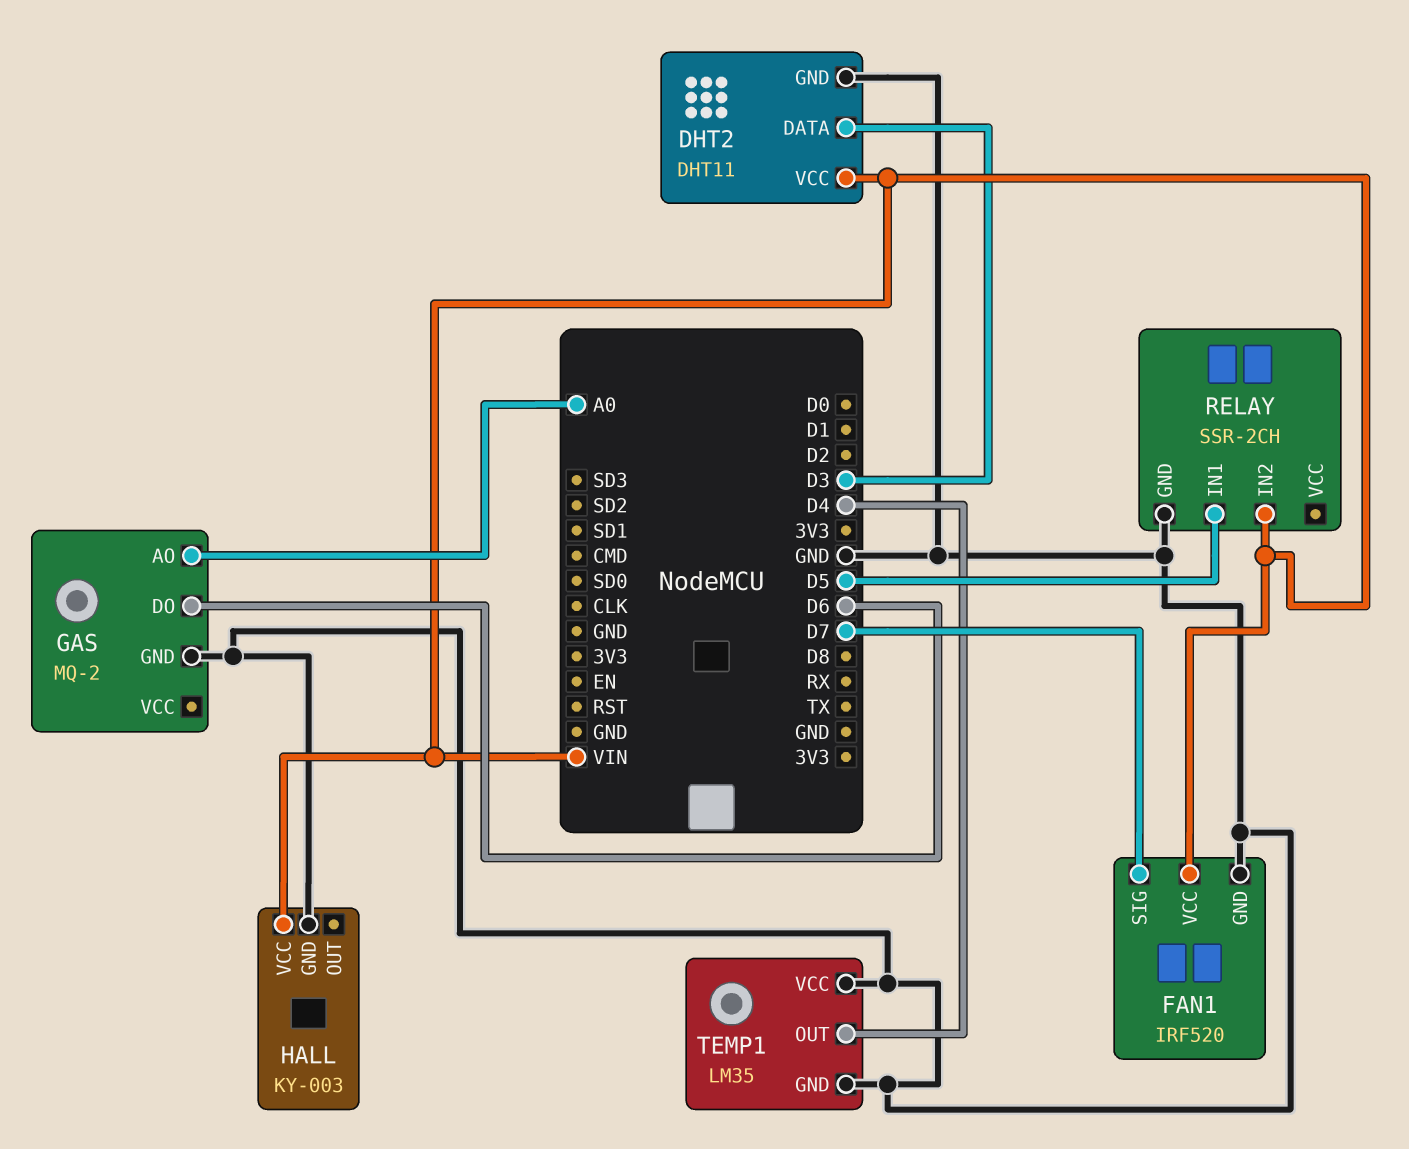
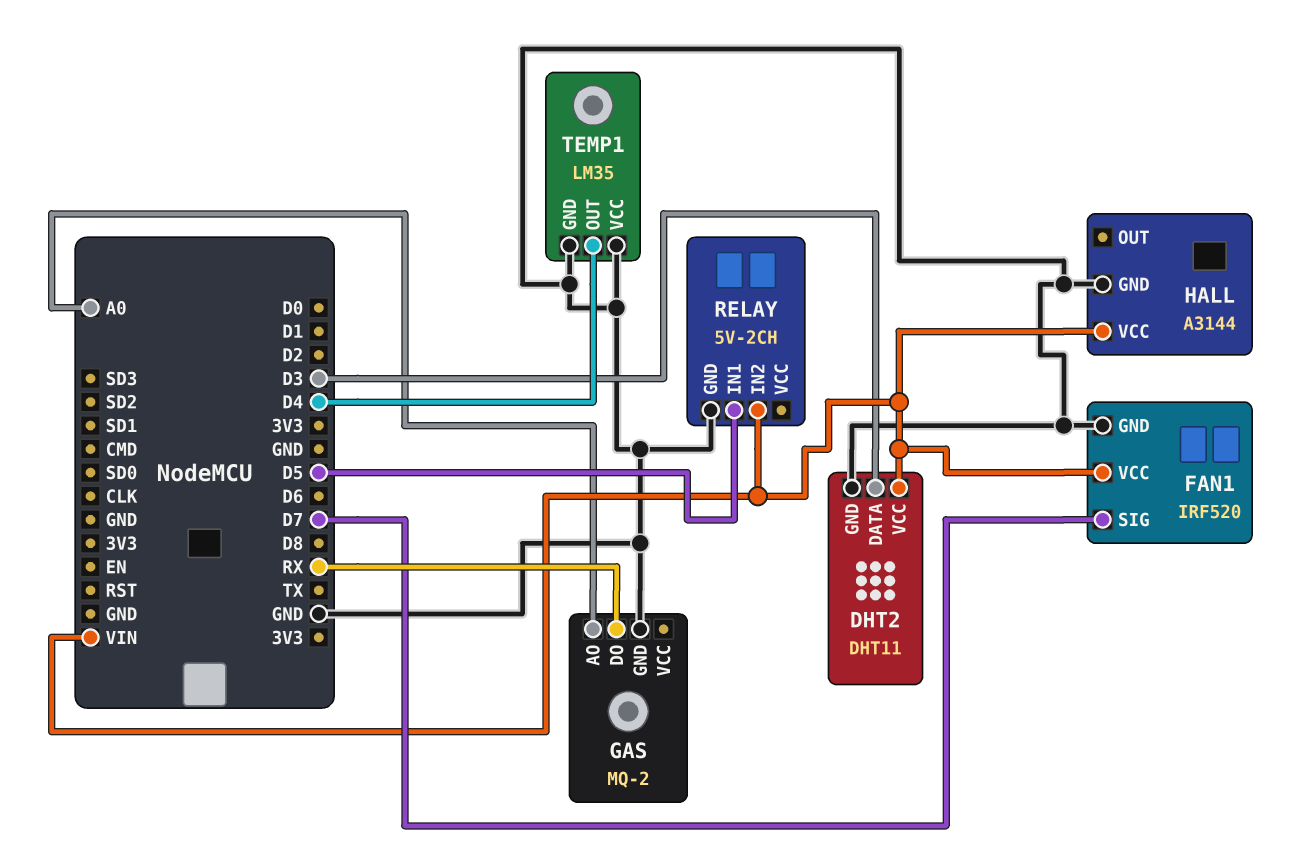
GAS pin DO: D6 -> RX
HALL: KY-003 -> A3144
RELAY: SSR-2CH -> 5V-2CH

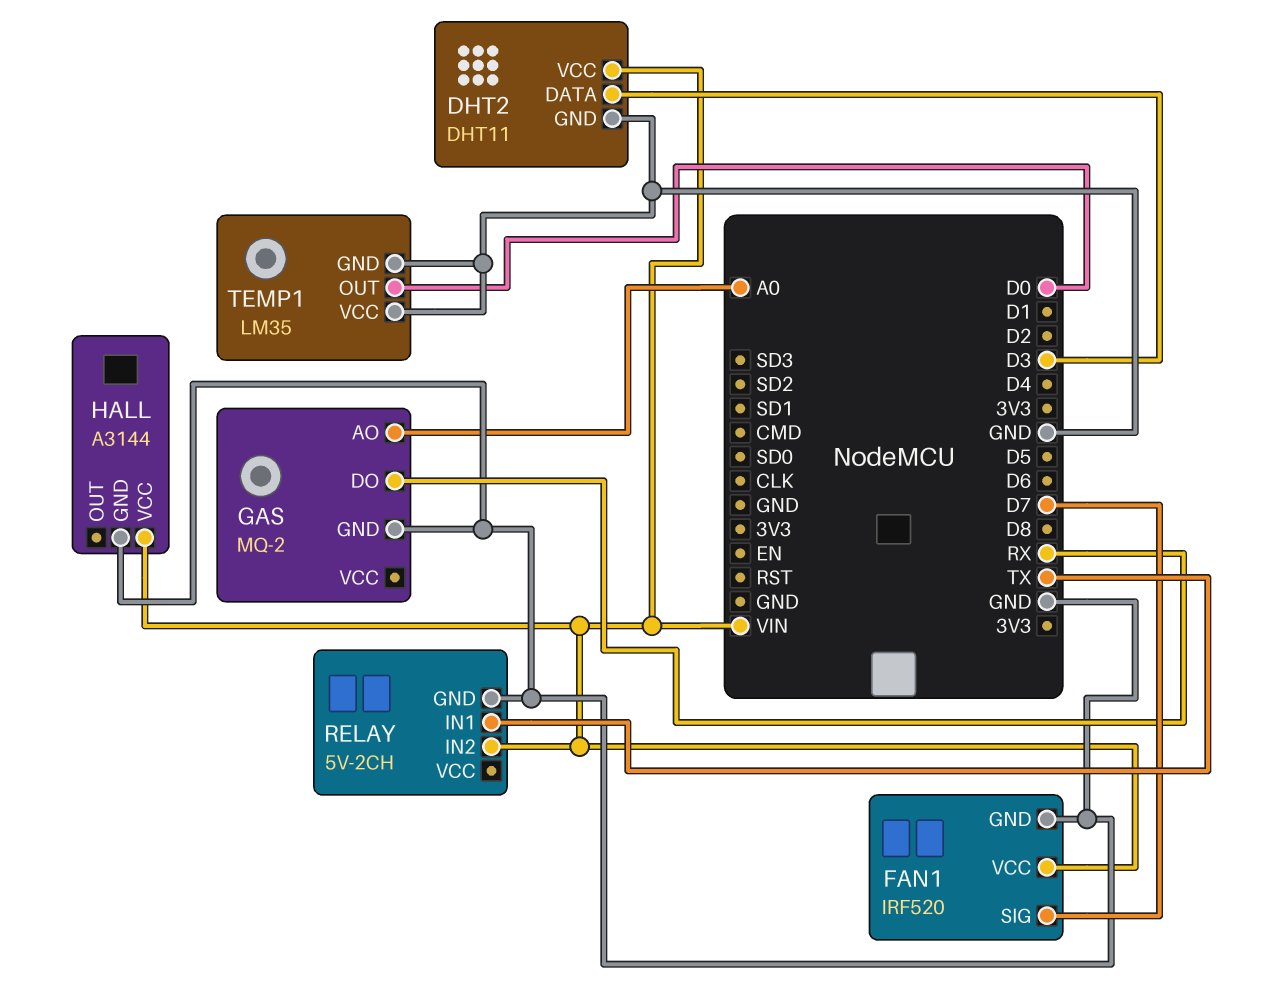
RELAY pin IN1: D5 -> TX
TEMP1 pin OUT: D4 -> D0

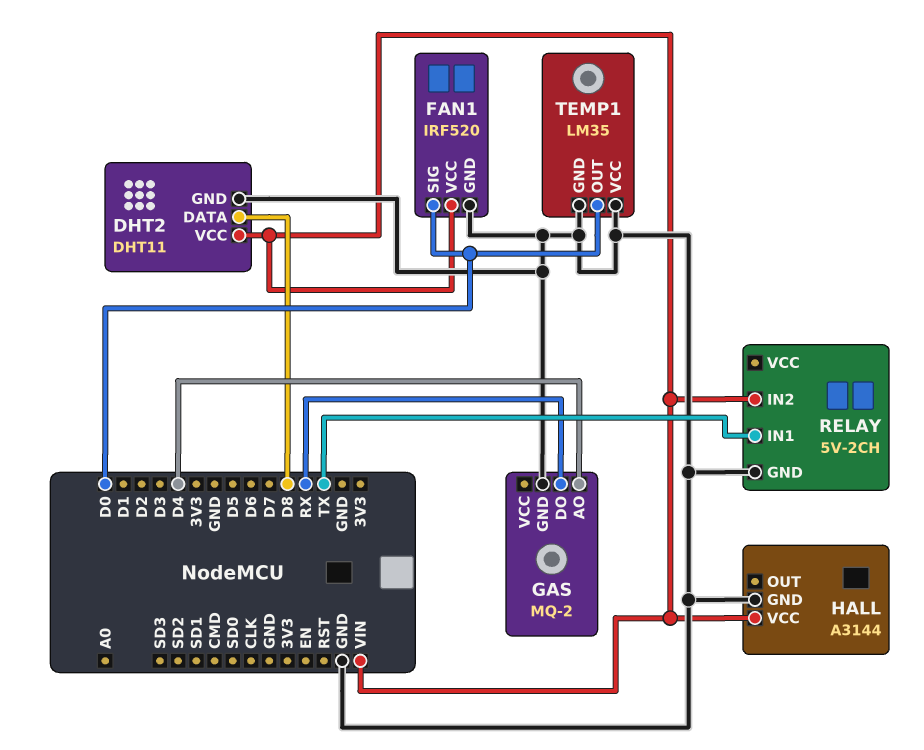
DHT2 pin DATA: D3 -> D8
FAN1 pin SIG: D7 -> D0
GAS pin AO: A0 -> D4

